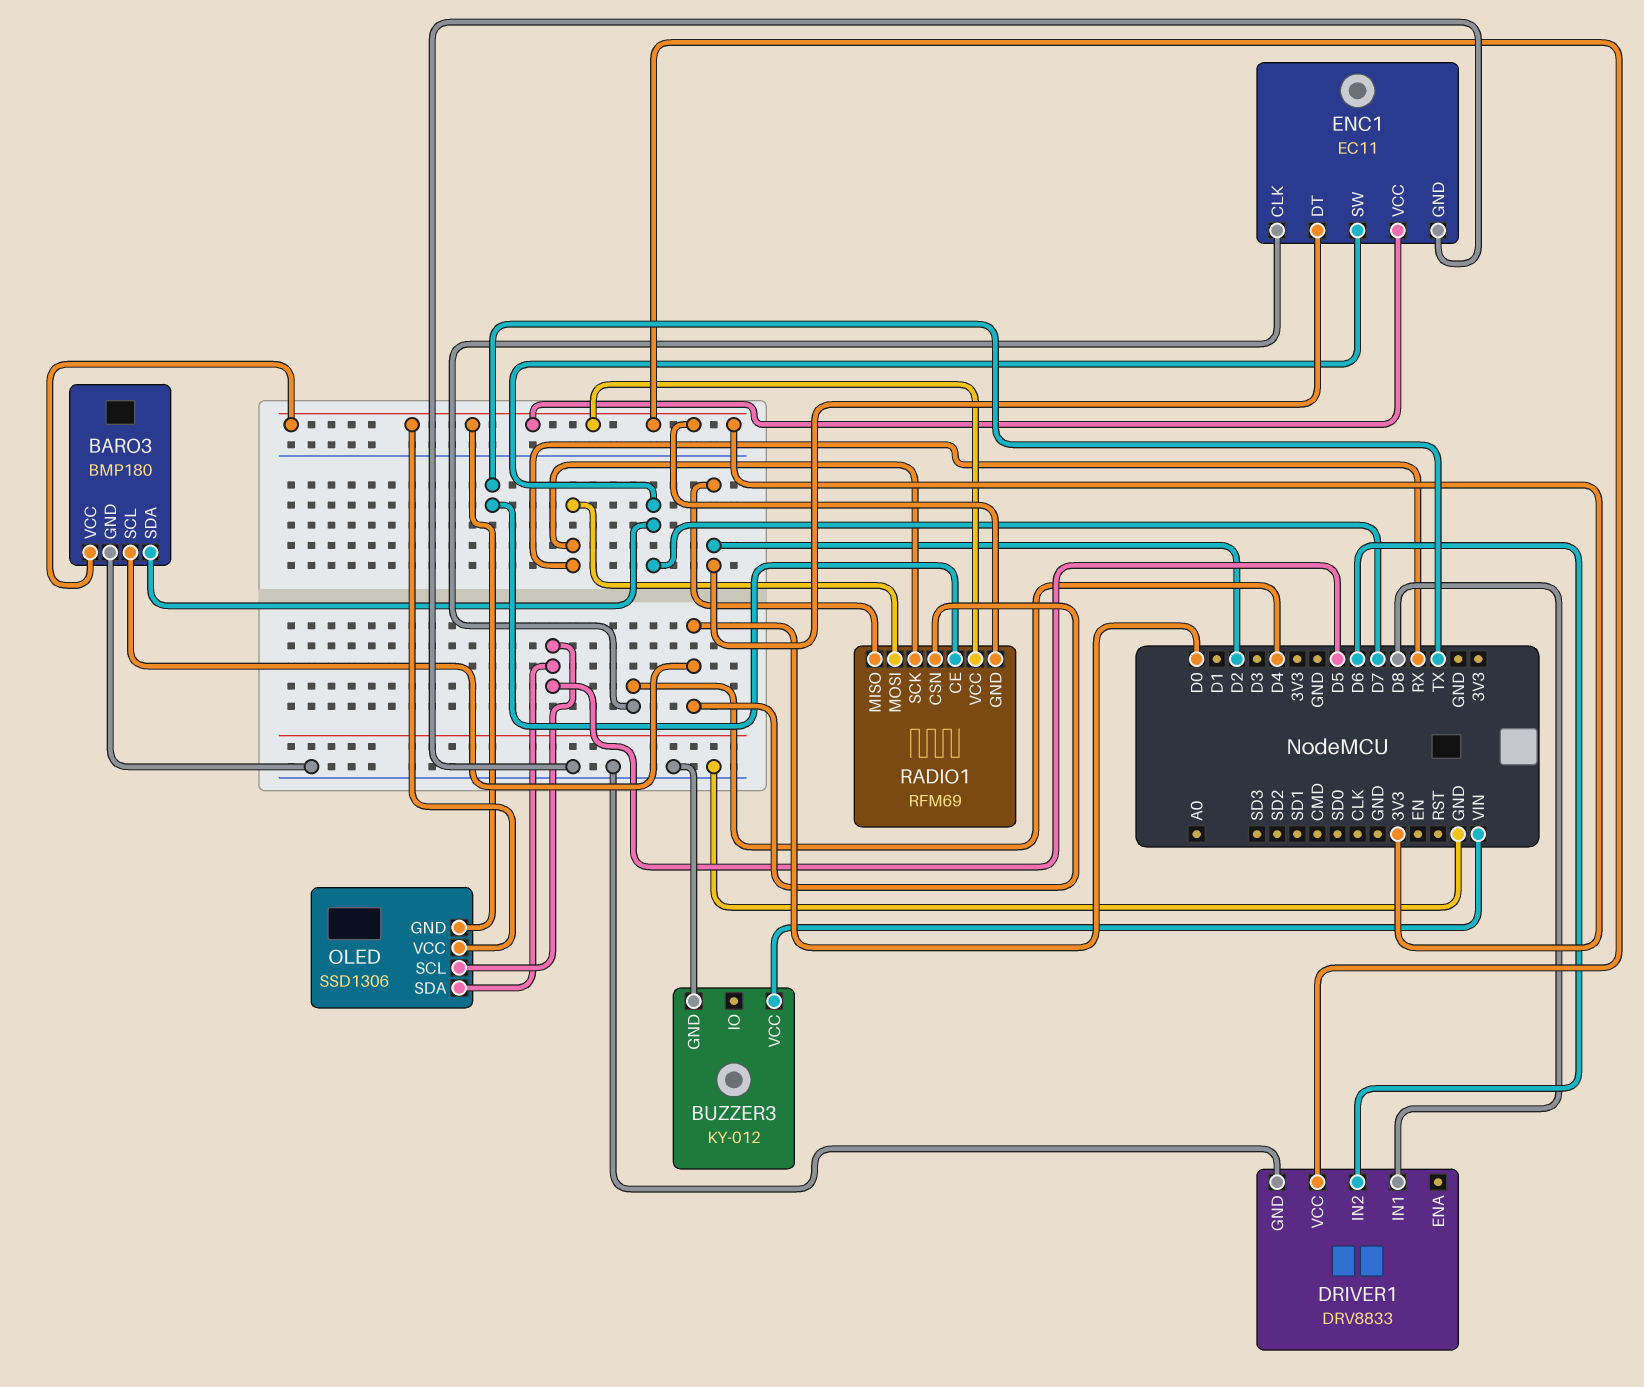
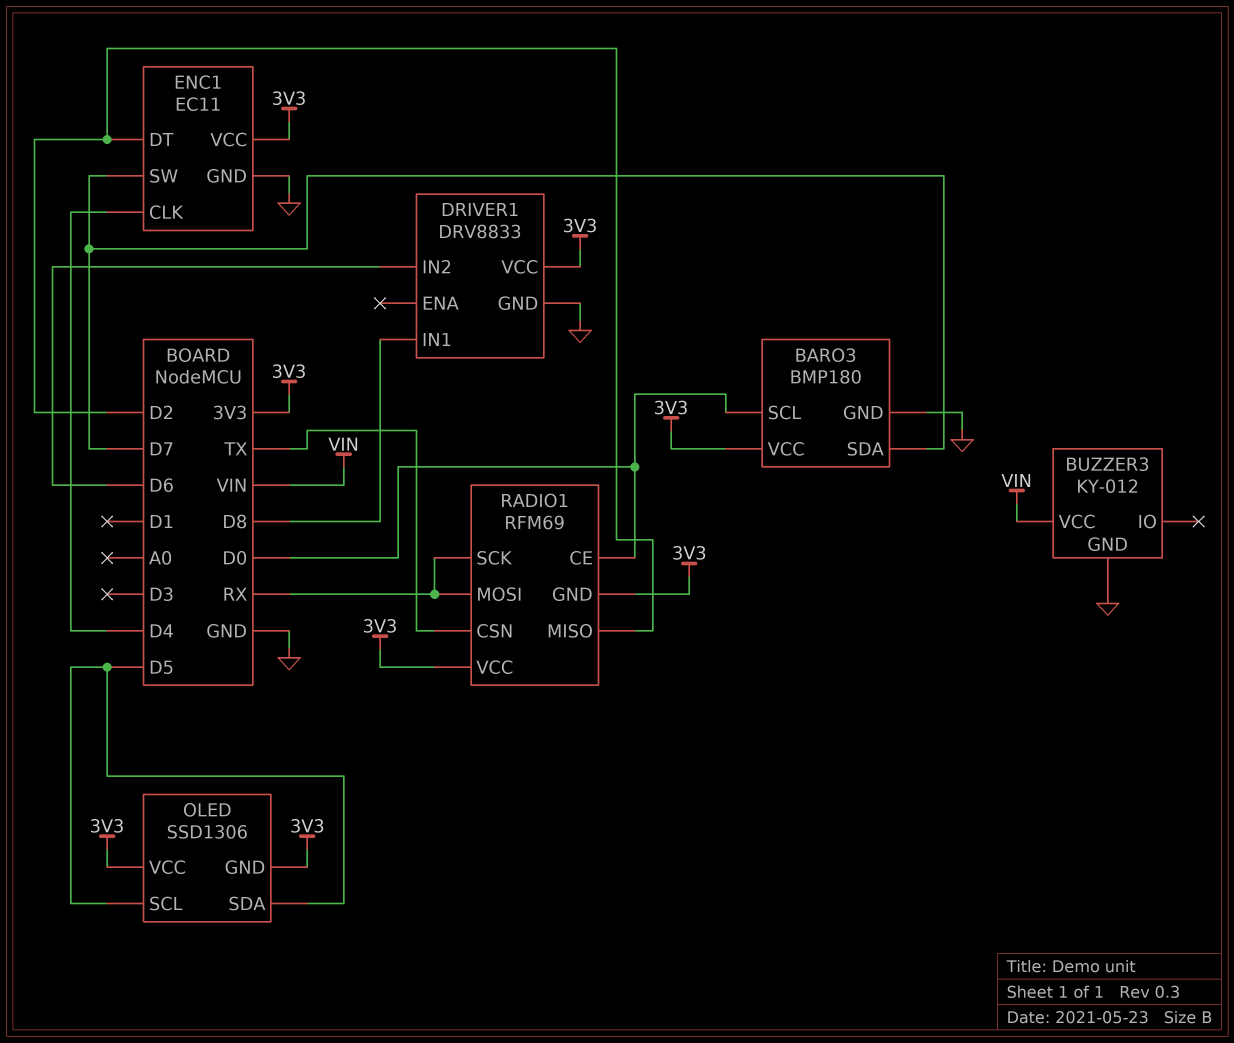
RADIO1 pin CE: TX -> D0
RADIO1 pin CSN: D0 -> TX

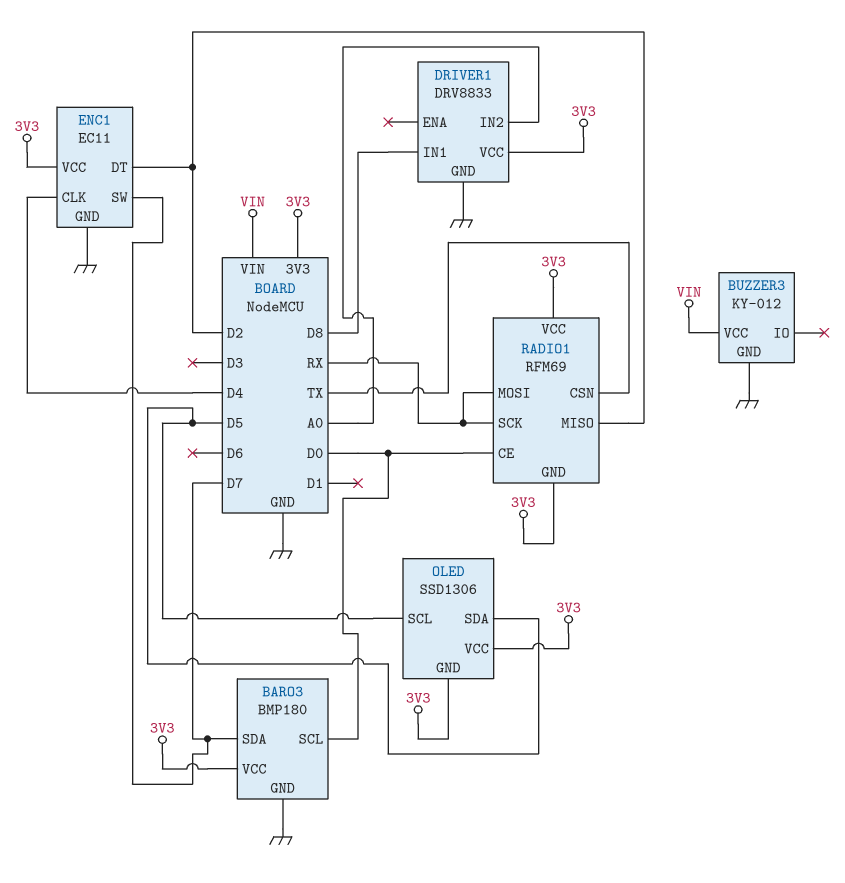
DRIVER1 pin IN2: D6 -> A0

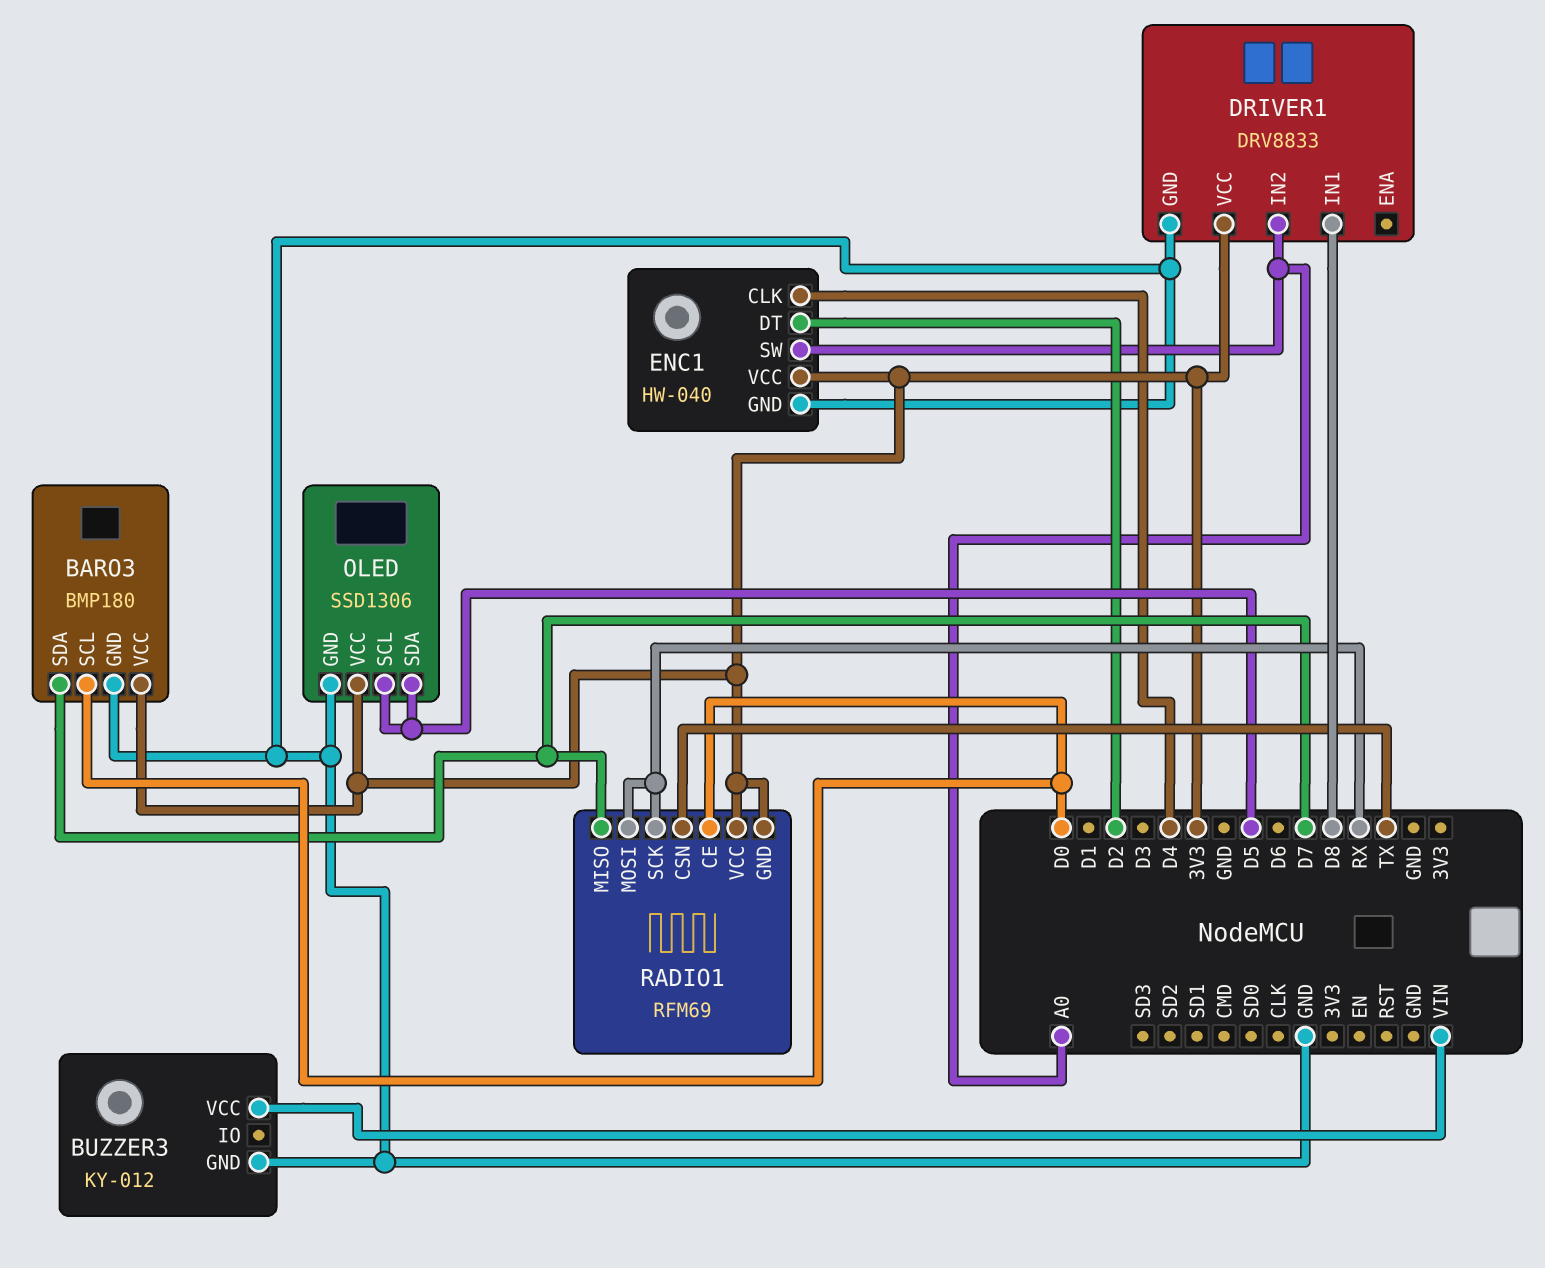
ENC1: EC11 -> HW-040
ENC1 pin SW: D7 -> A0
OLED pin GND: 3V3 -> GND
RADIO1 pin MISO: D2 -> D7

